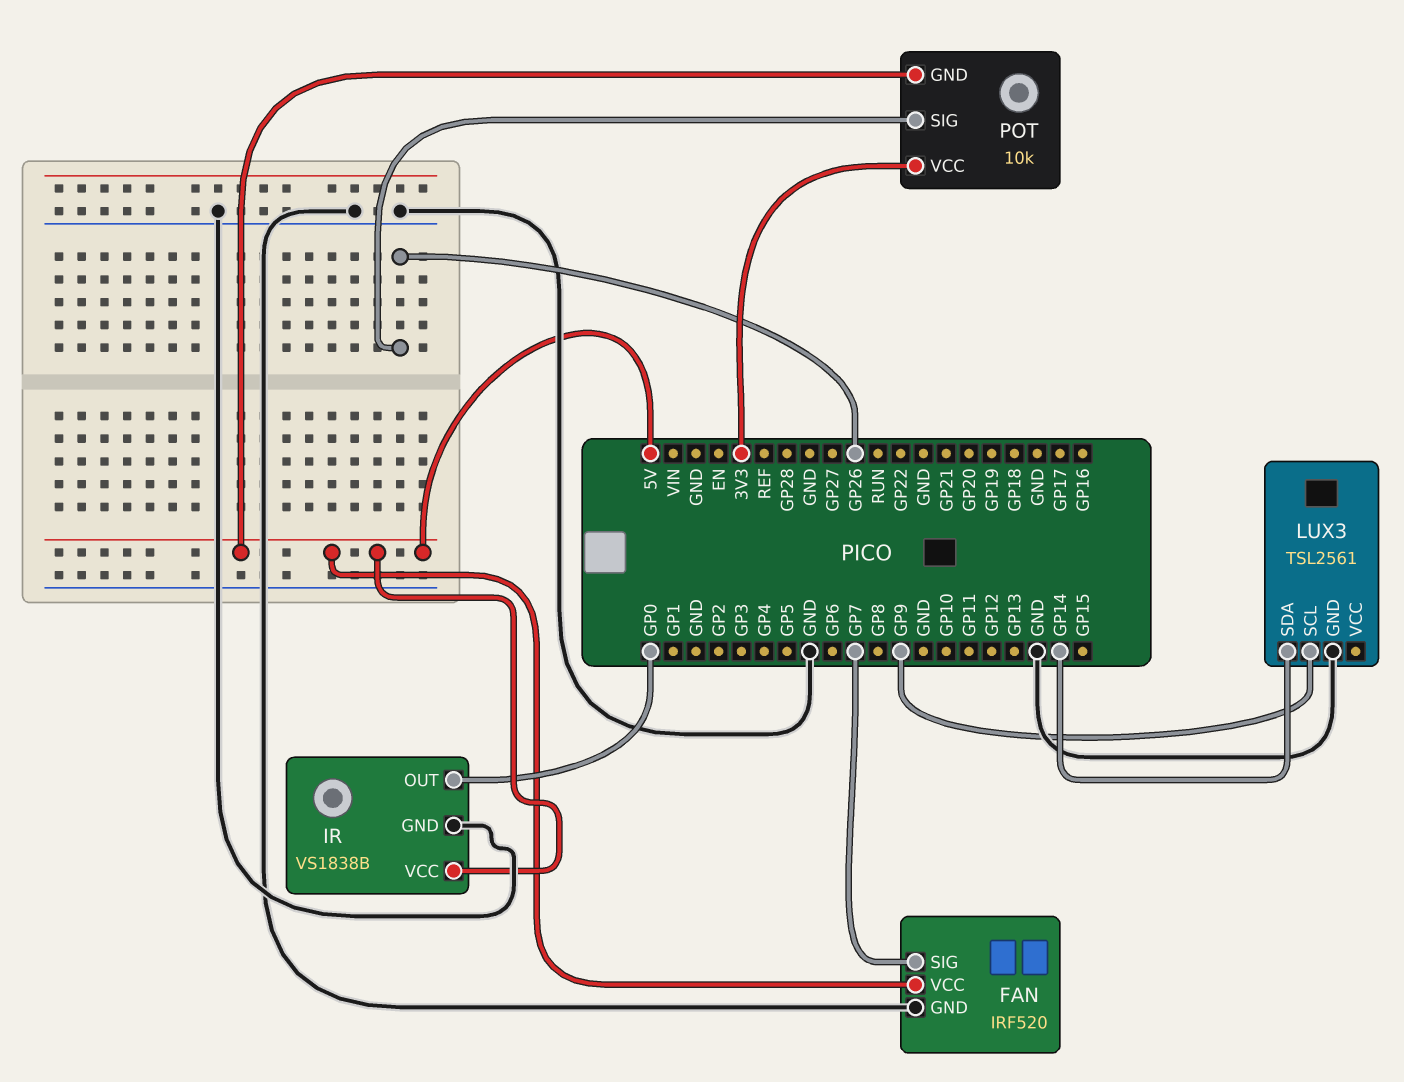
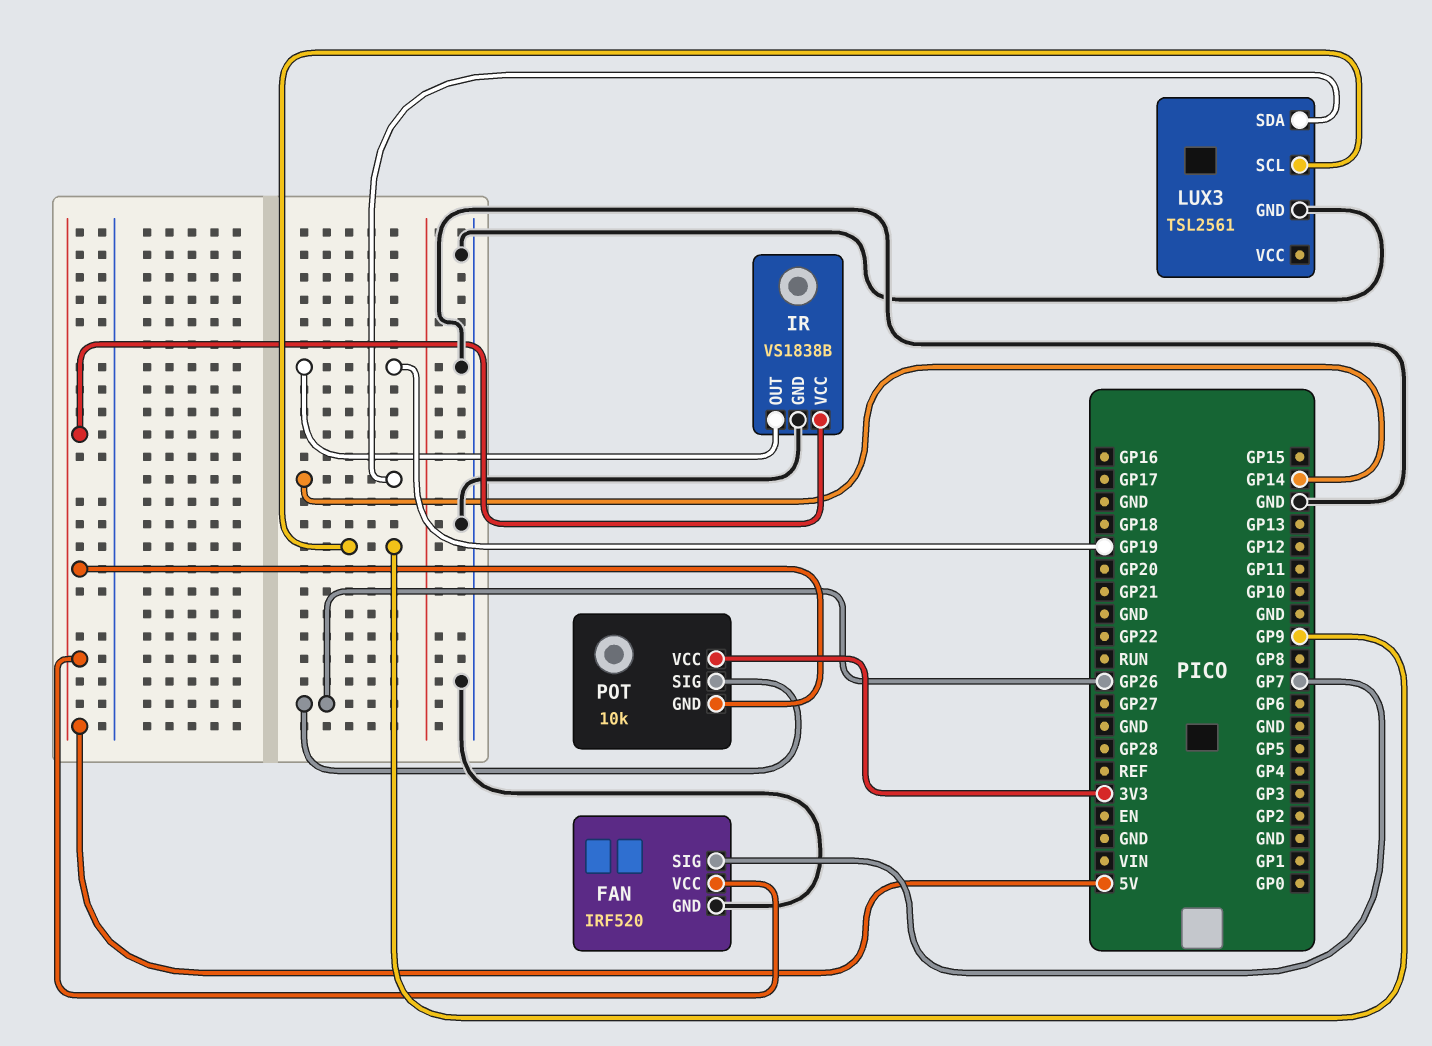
IR pin OUT: GP0 -> GP19

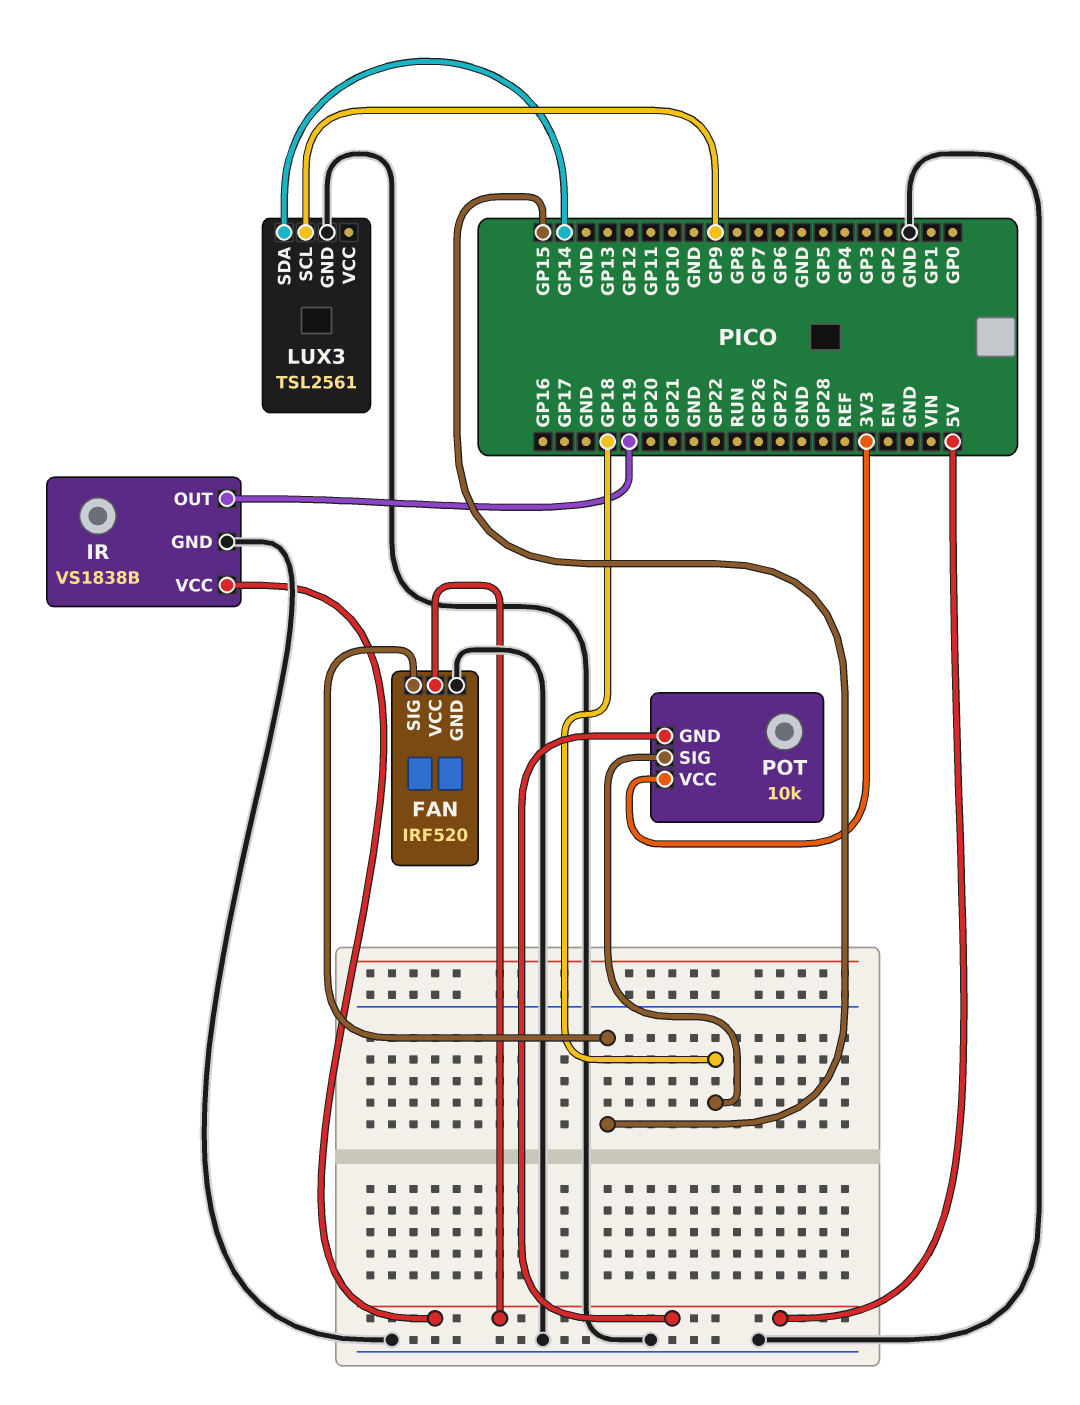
FAN pin SIG: GP7 -> GP15
POT pin SIG: GP26 -> GP18

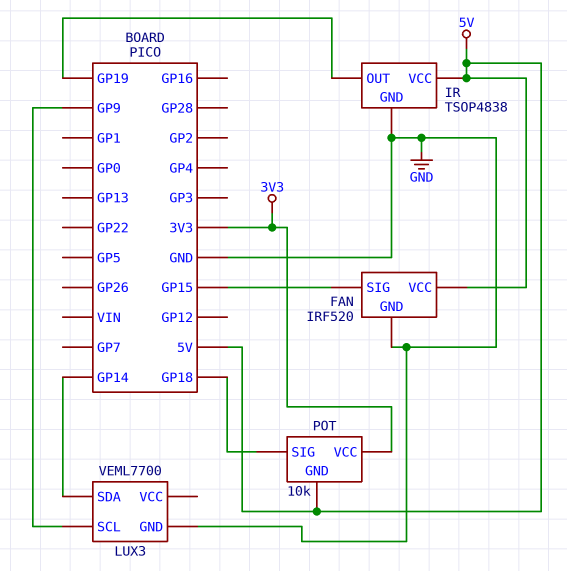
IR: VS1838B -> TSOP4838
LUX3: TSL2561 -> VEML7700

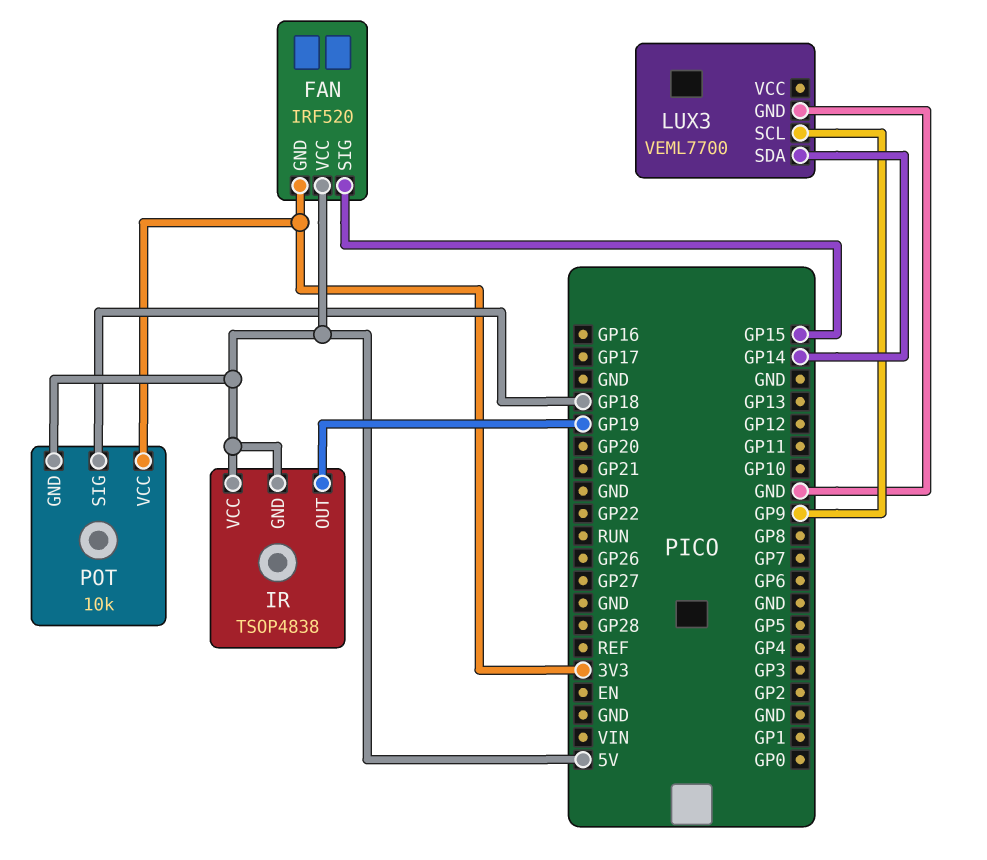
FAN pin GND: GND -> 3V3
IR pin GND: GND -> 5V

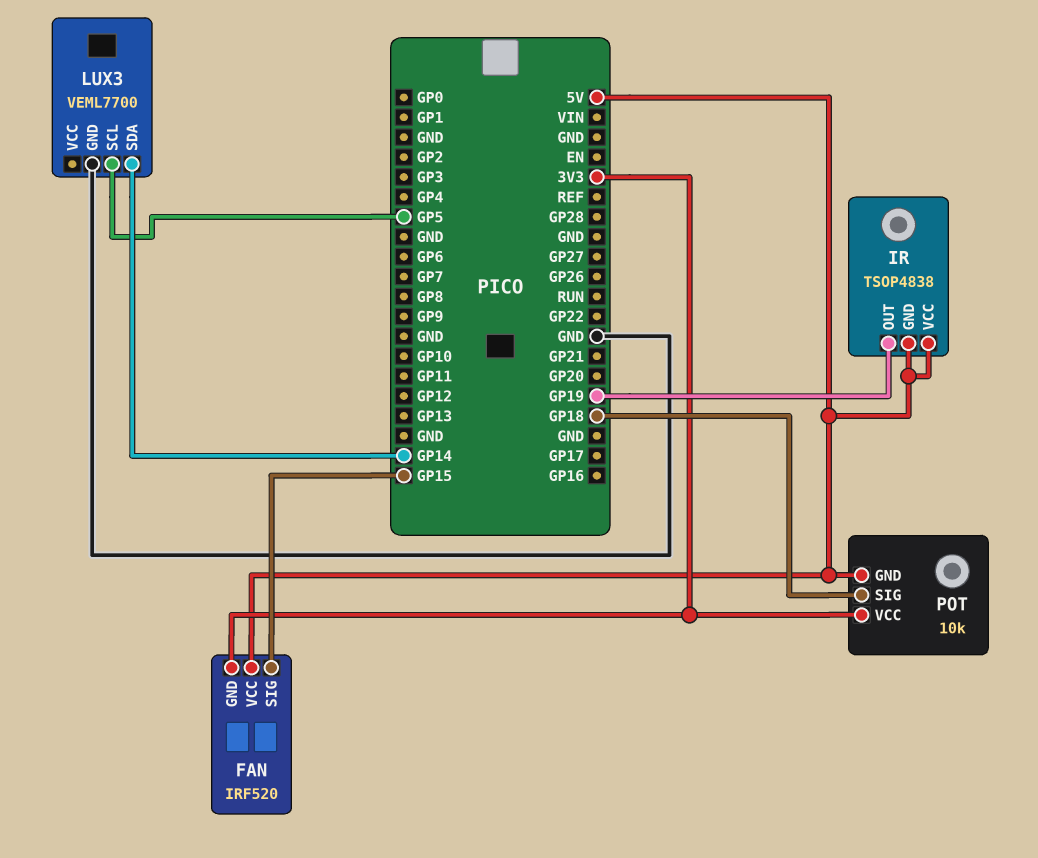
LUX3 pin SCL: GP9 -> GP5

